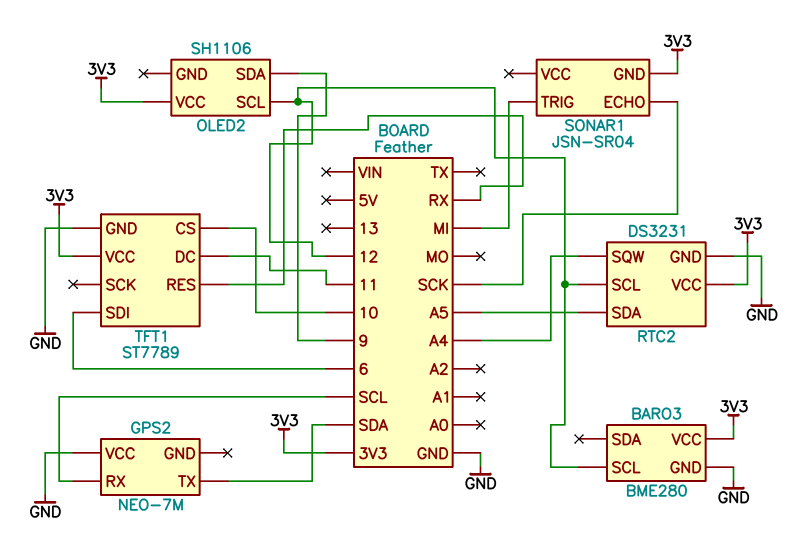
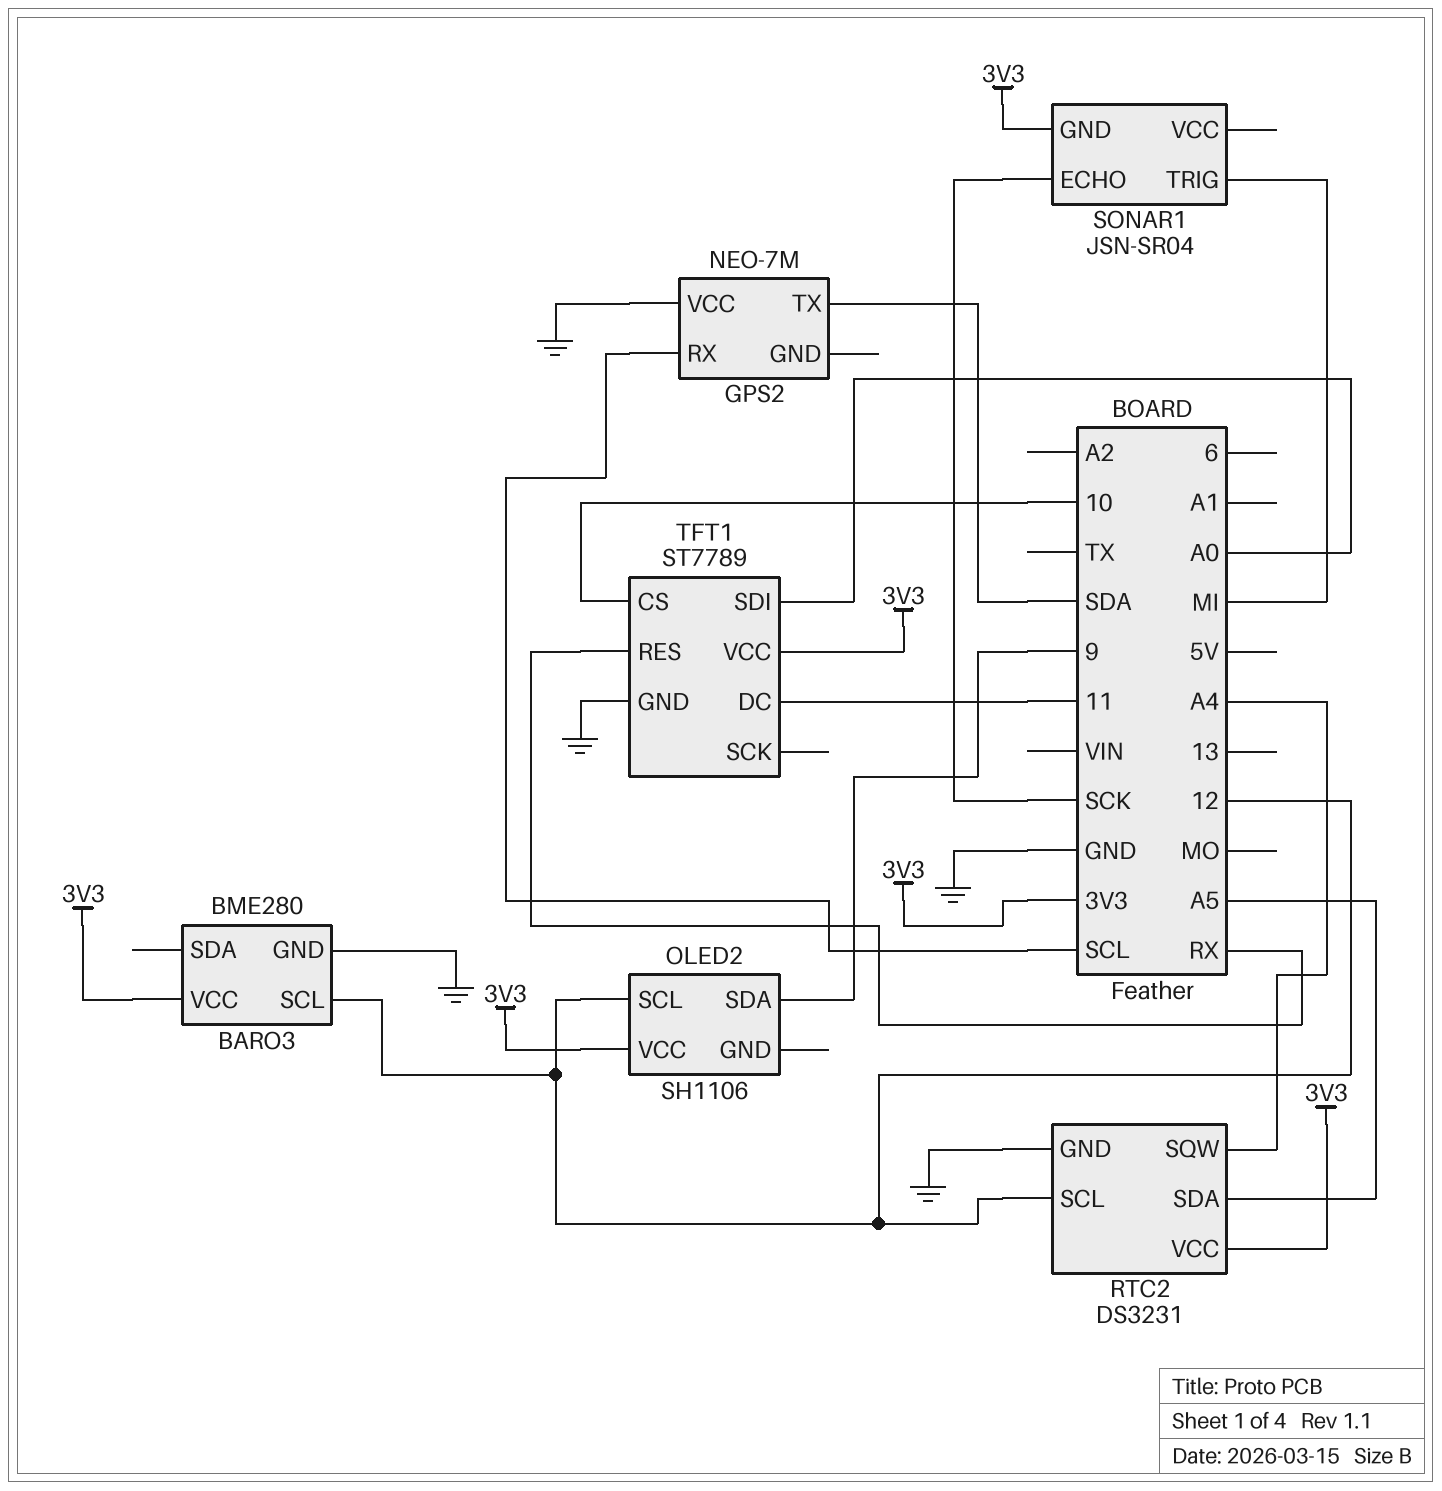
TFT1 pin SDI: 6 -> A0

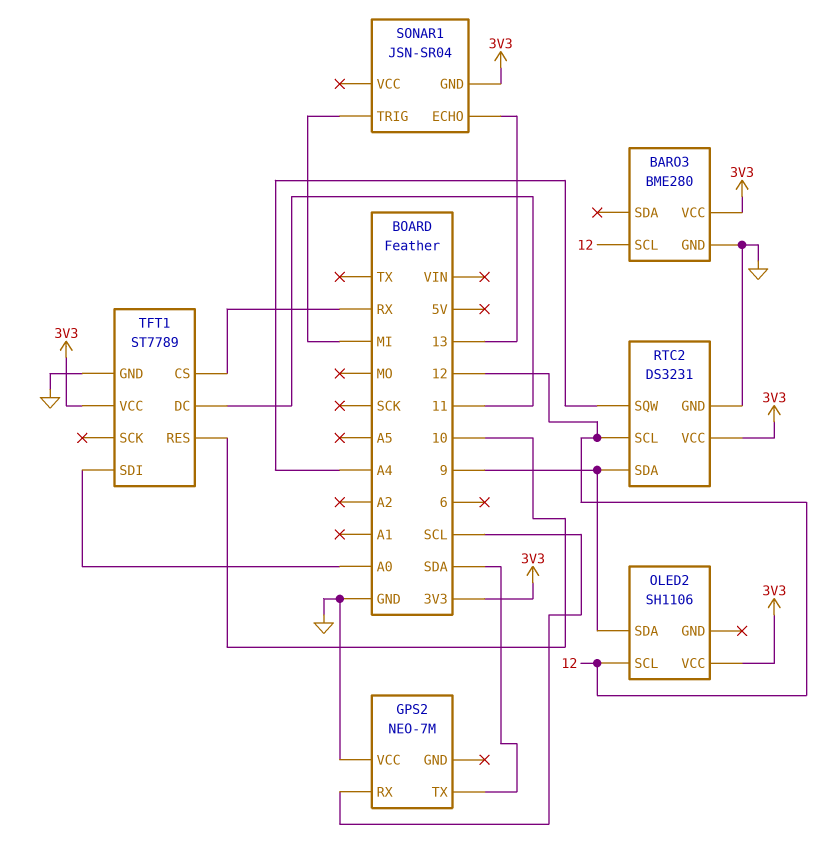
RTC2 pin SDA: A5 -> 9
SONAR1 pin ECHO: SCK -> 13
TFT1 pin CS: 10 -> RX
TFT1 pin RES: RX -> 10

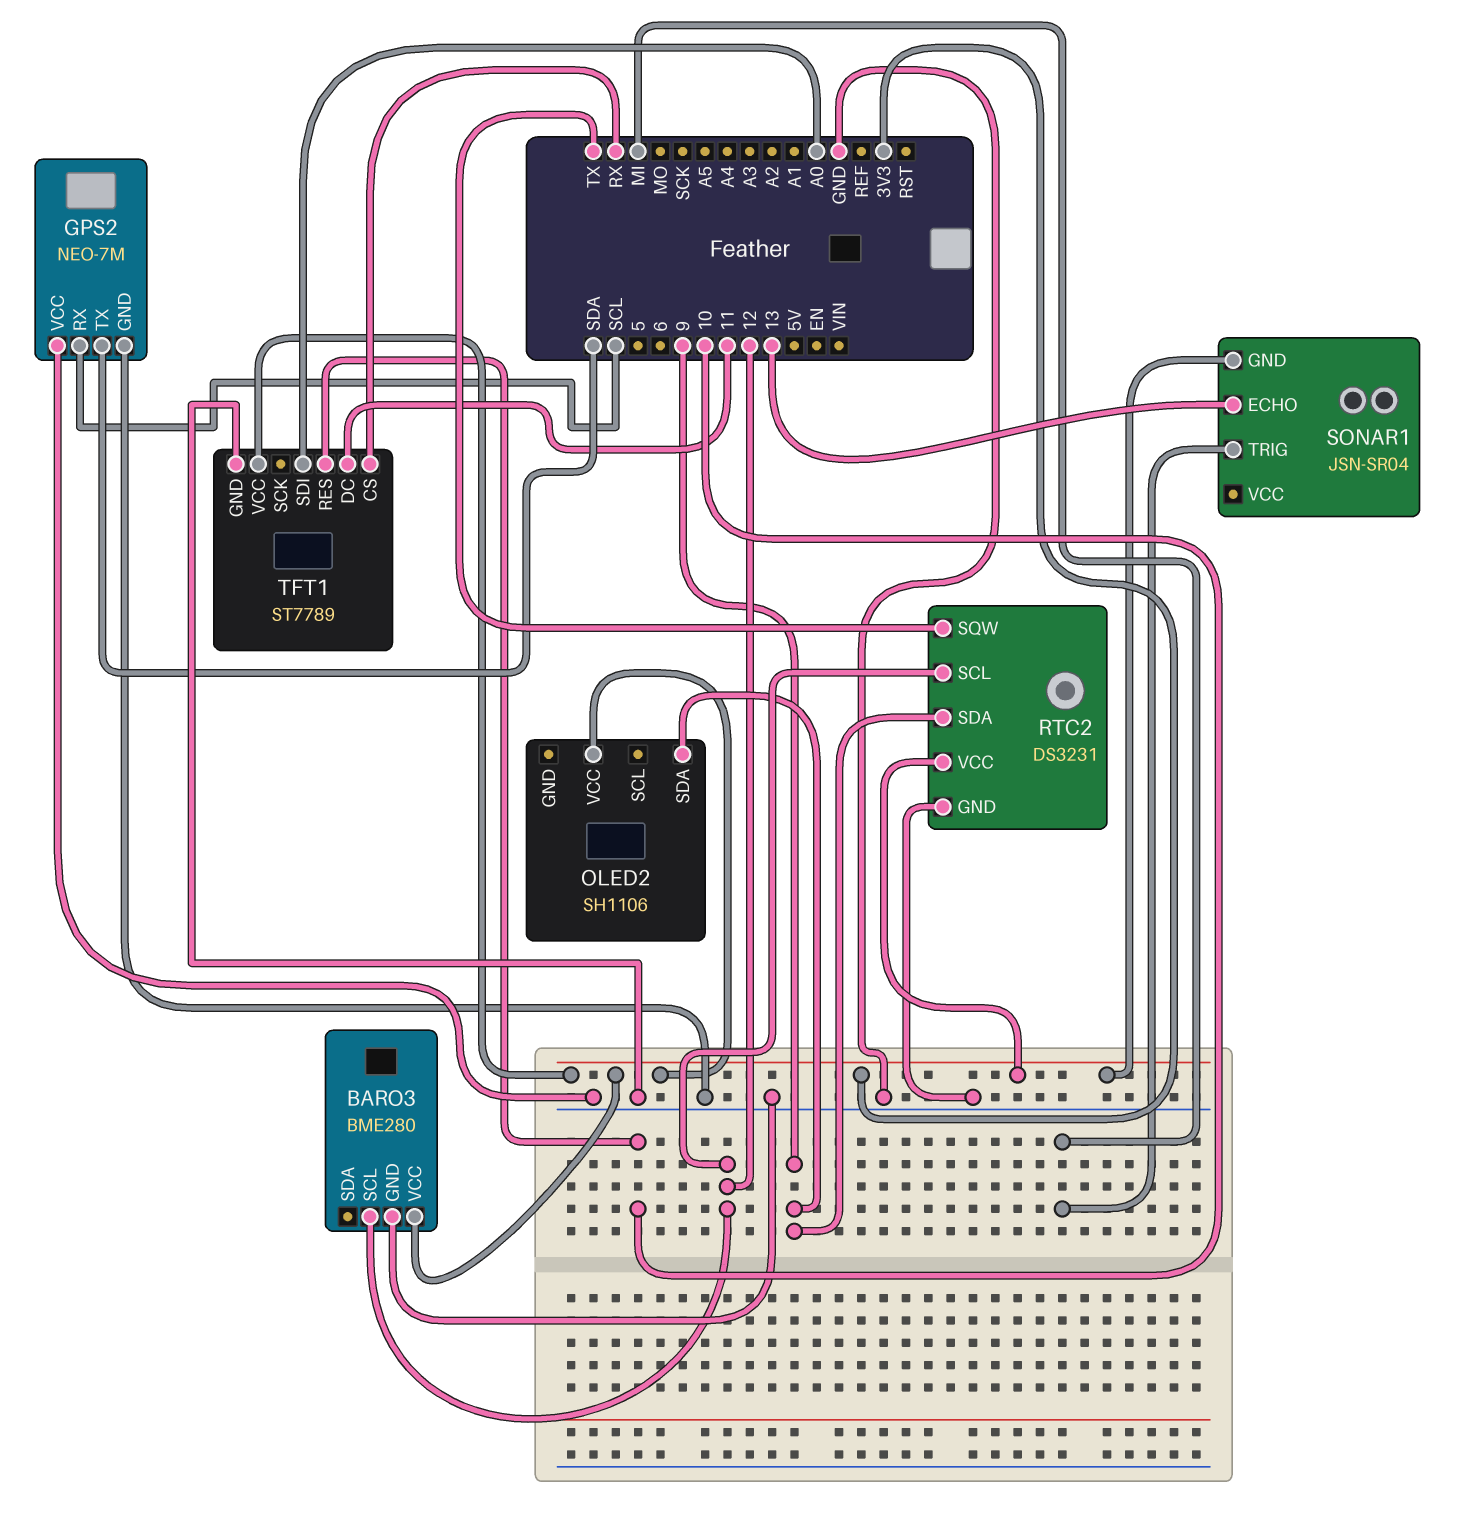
GPS2 pin GND: none -> GND
OLED2 pin SCL: 12 -> none
RTC2 pin SQW: A4 -> TX

